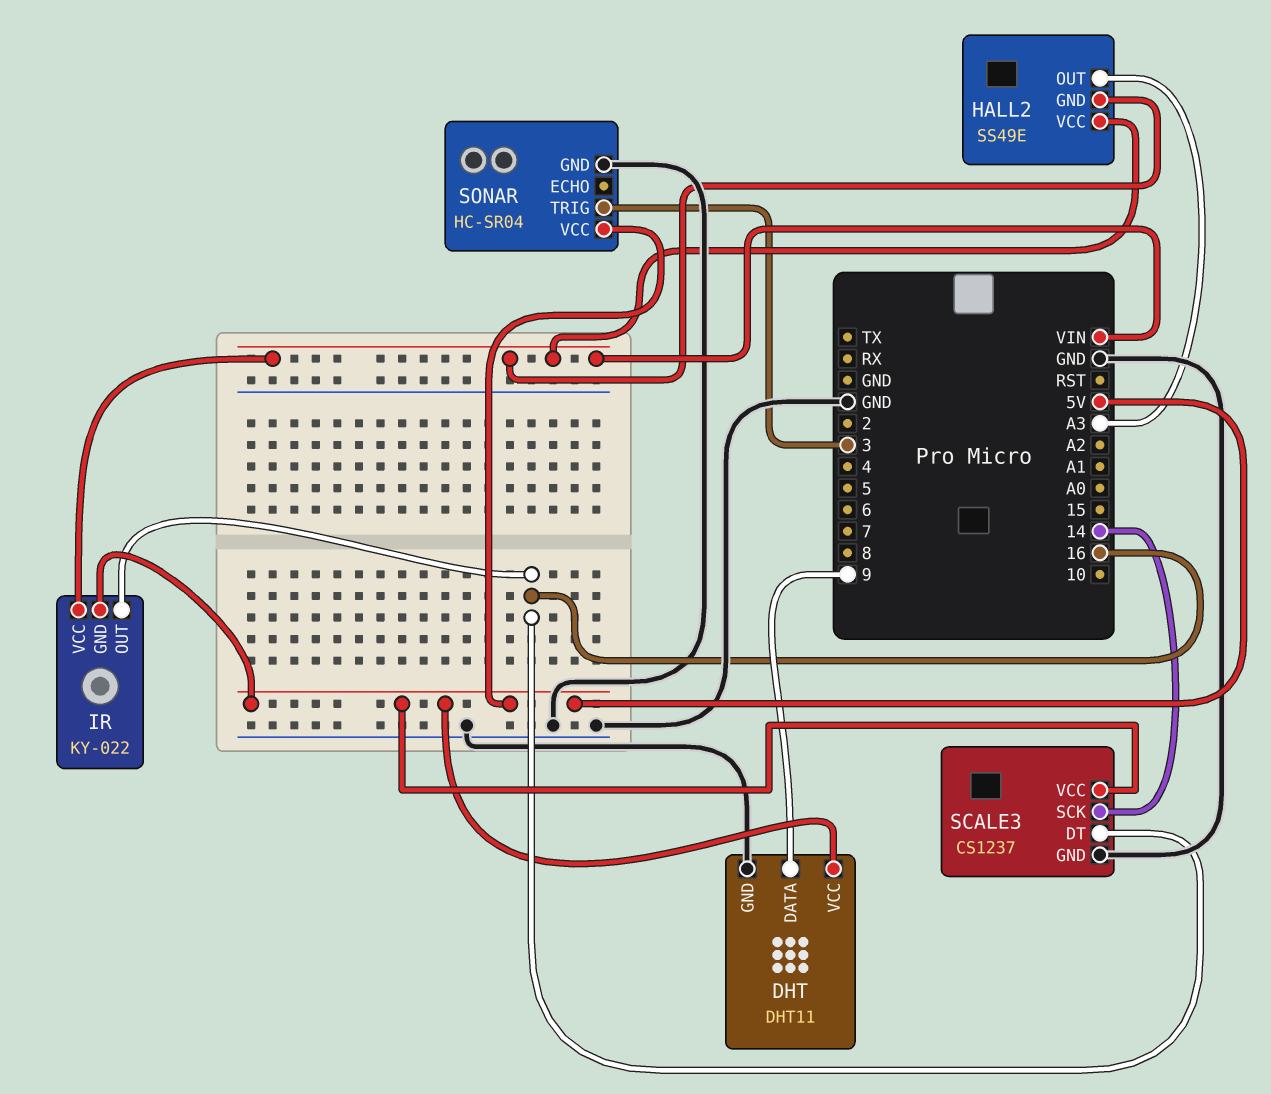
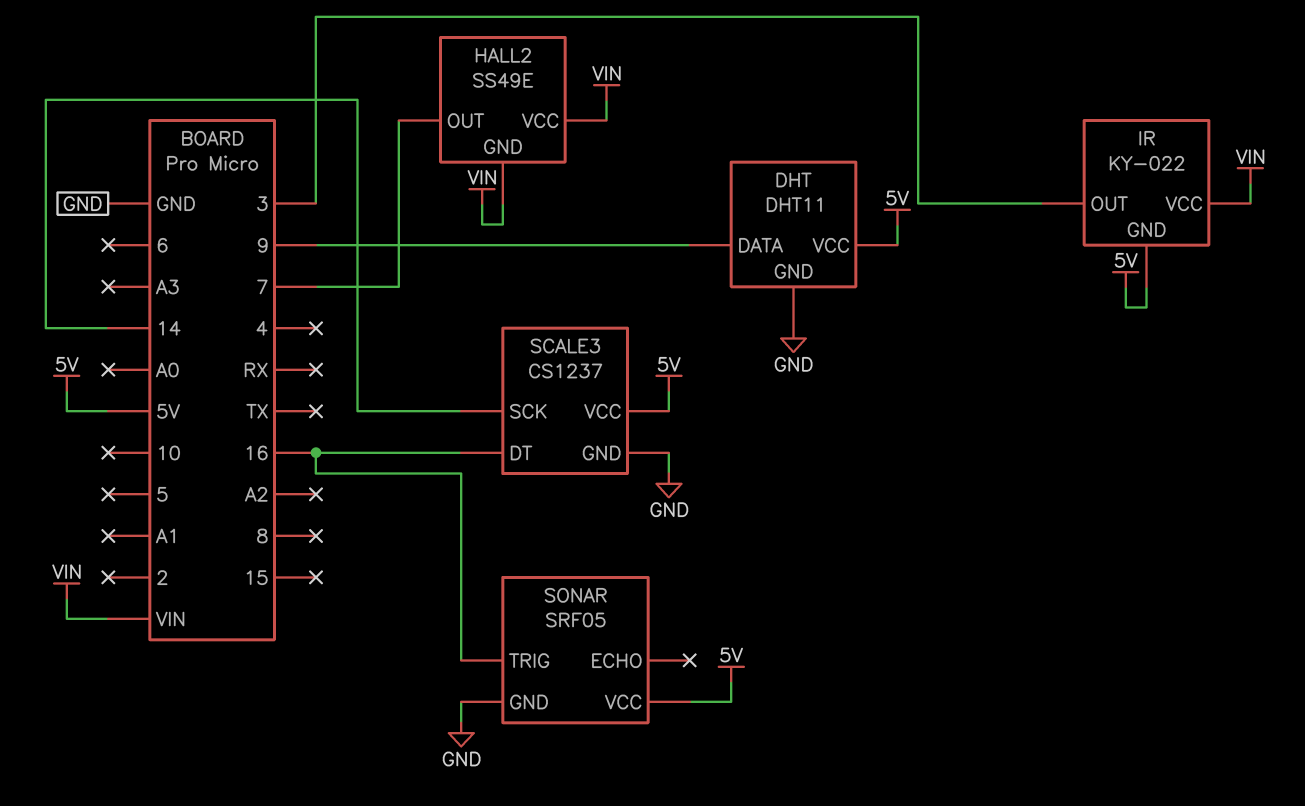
HALL2 pin OUT: A3 -> 7
IR pin OUT: 16 -> 3
SONAR: HC-SR04 -> SRF05
SONAR pin TRIG: 3 -> 16

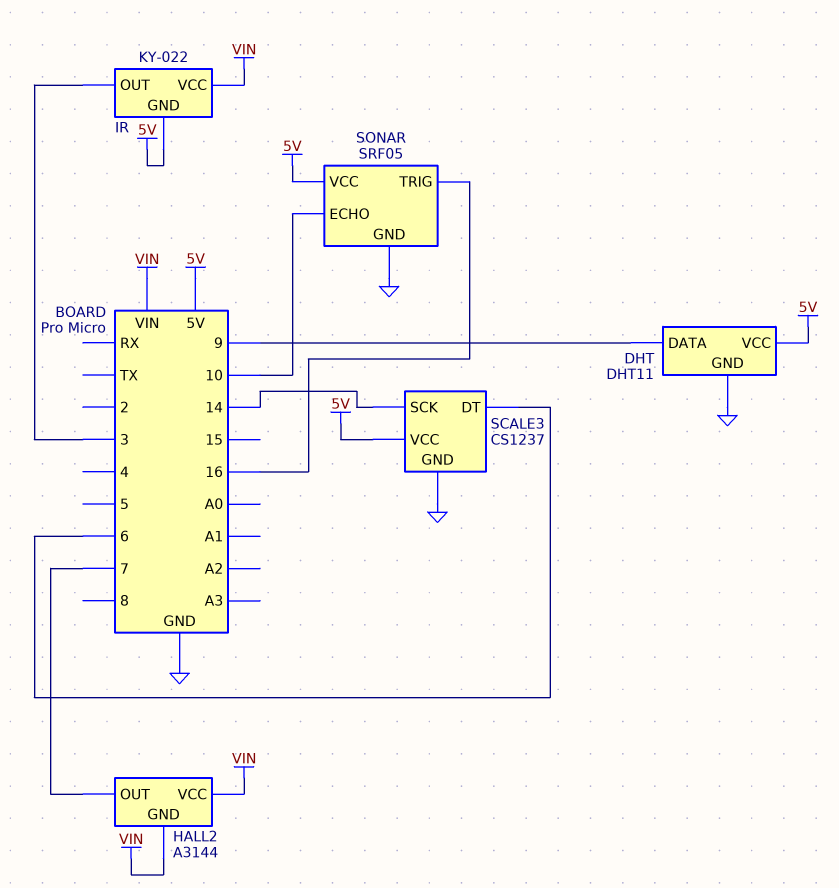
HALL2: SS49E -> A3144
SCALE3 pin DT: 16 -> 6
SONAR pin ECHO: none -> 10

